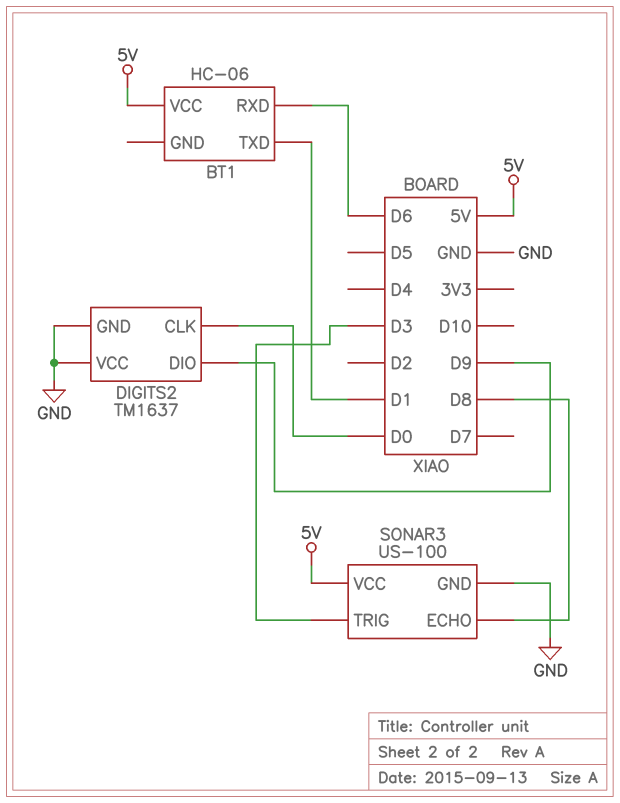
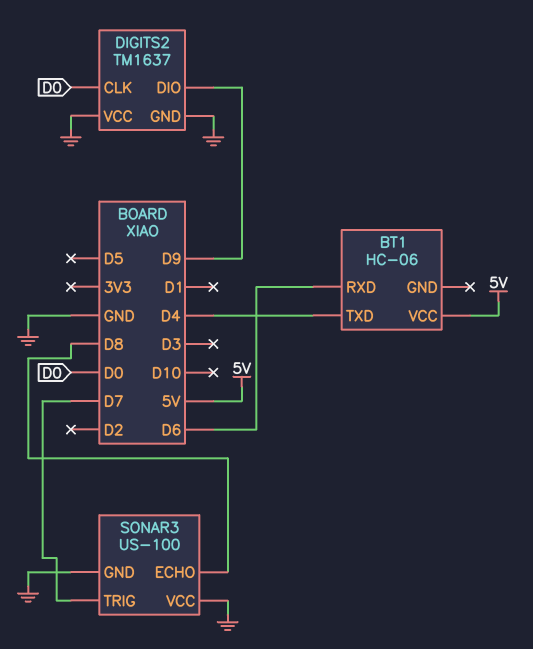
BT1 pin TXD: D1 -> D4
SONAR3 pin TRIG: D3 -> D7
SONAR3 pin VCC: 5V -> GND

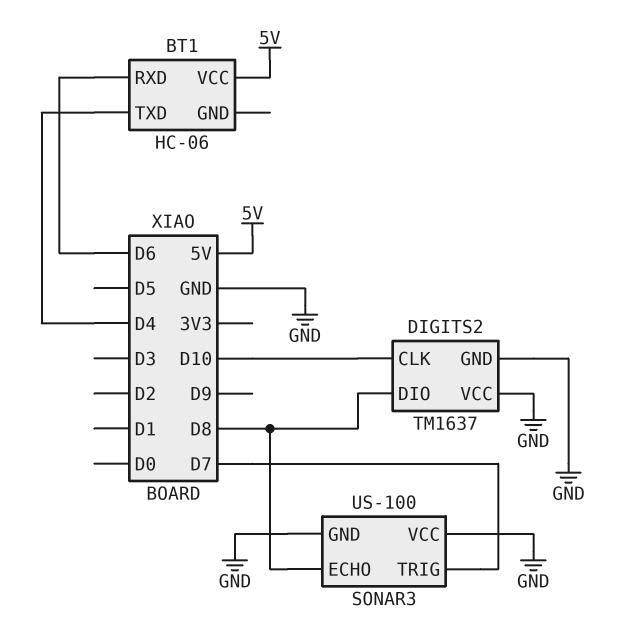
DIGITS2 pin CLK: D0 -> D10
DIGITS2 pin DIO: D9 -> D8

